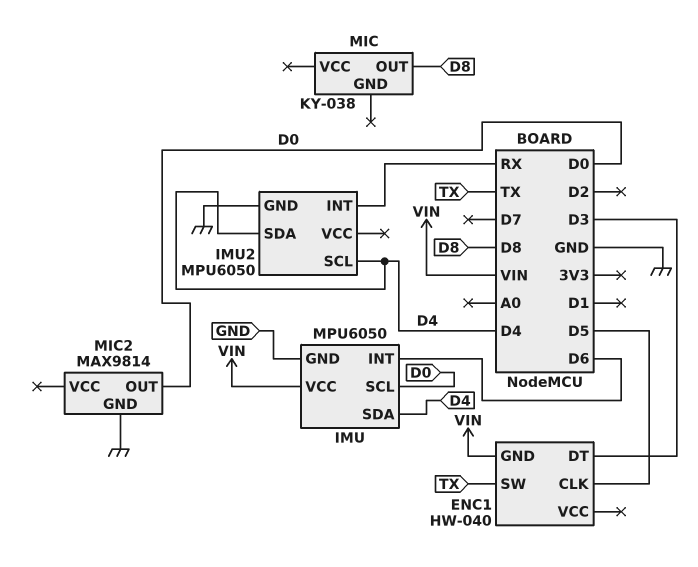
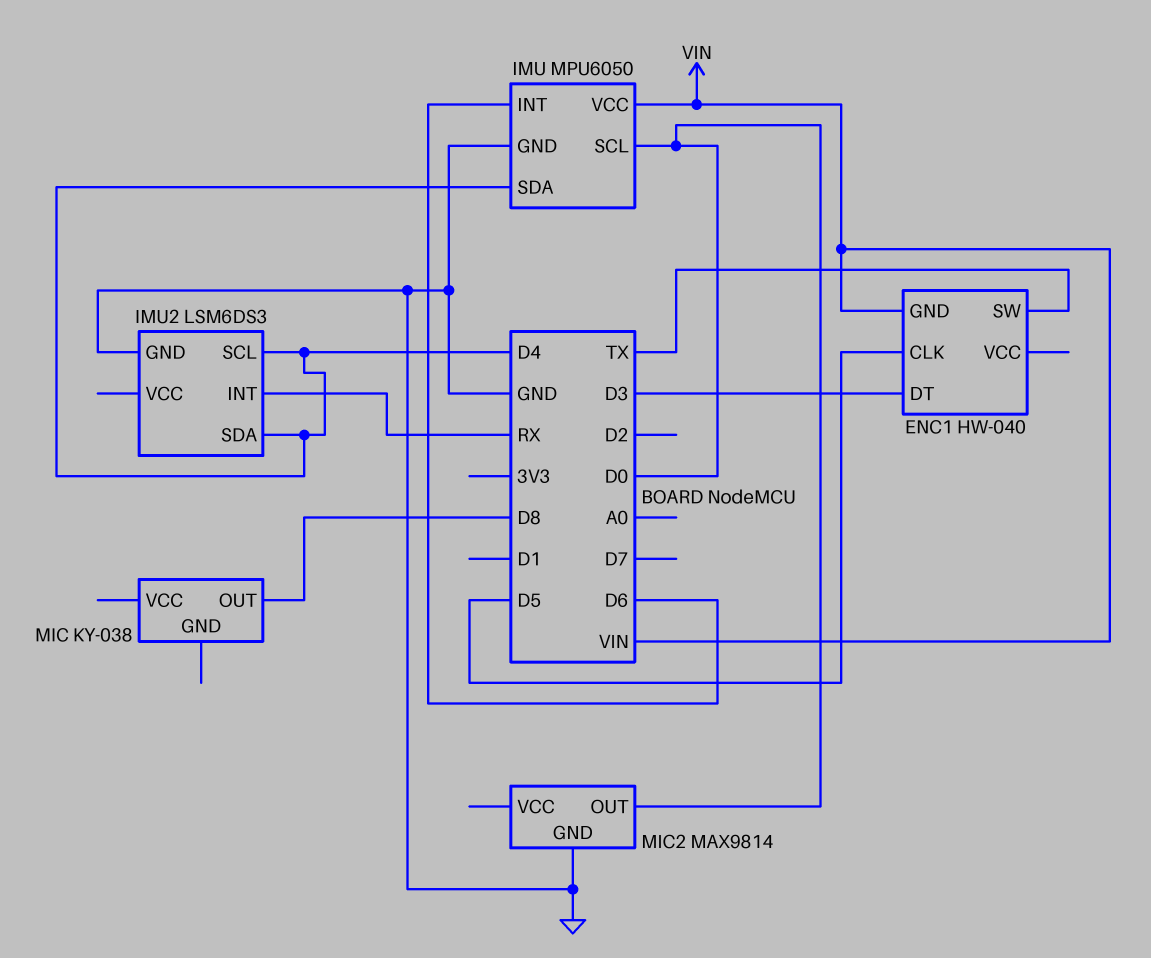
IMU2: MPU6050 -> LSM6DS3

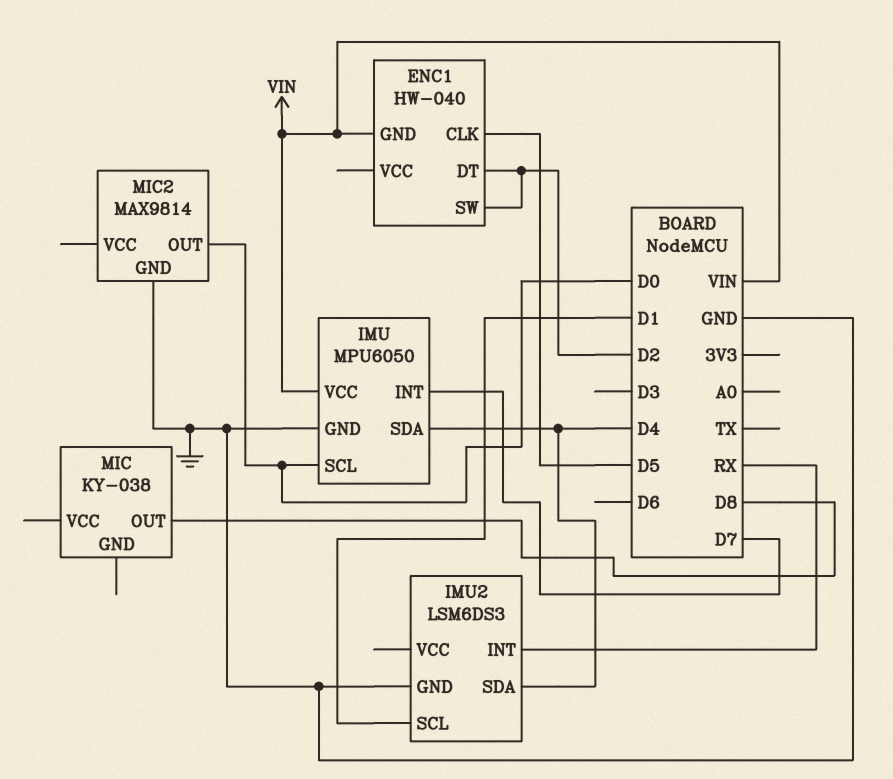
ENC1 pin DT: D3 -> D2
ENC1 pin SW: TX -> D2
IMU pin INT: D6 -> D7
IMU2 pin SCL: D4 -> D1

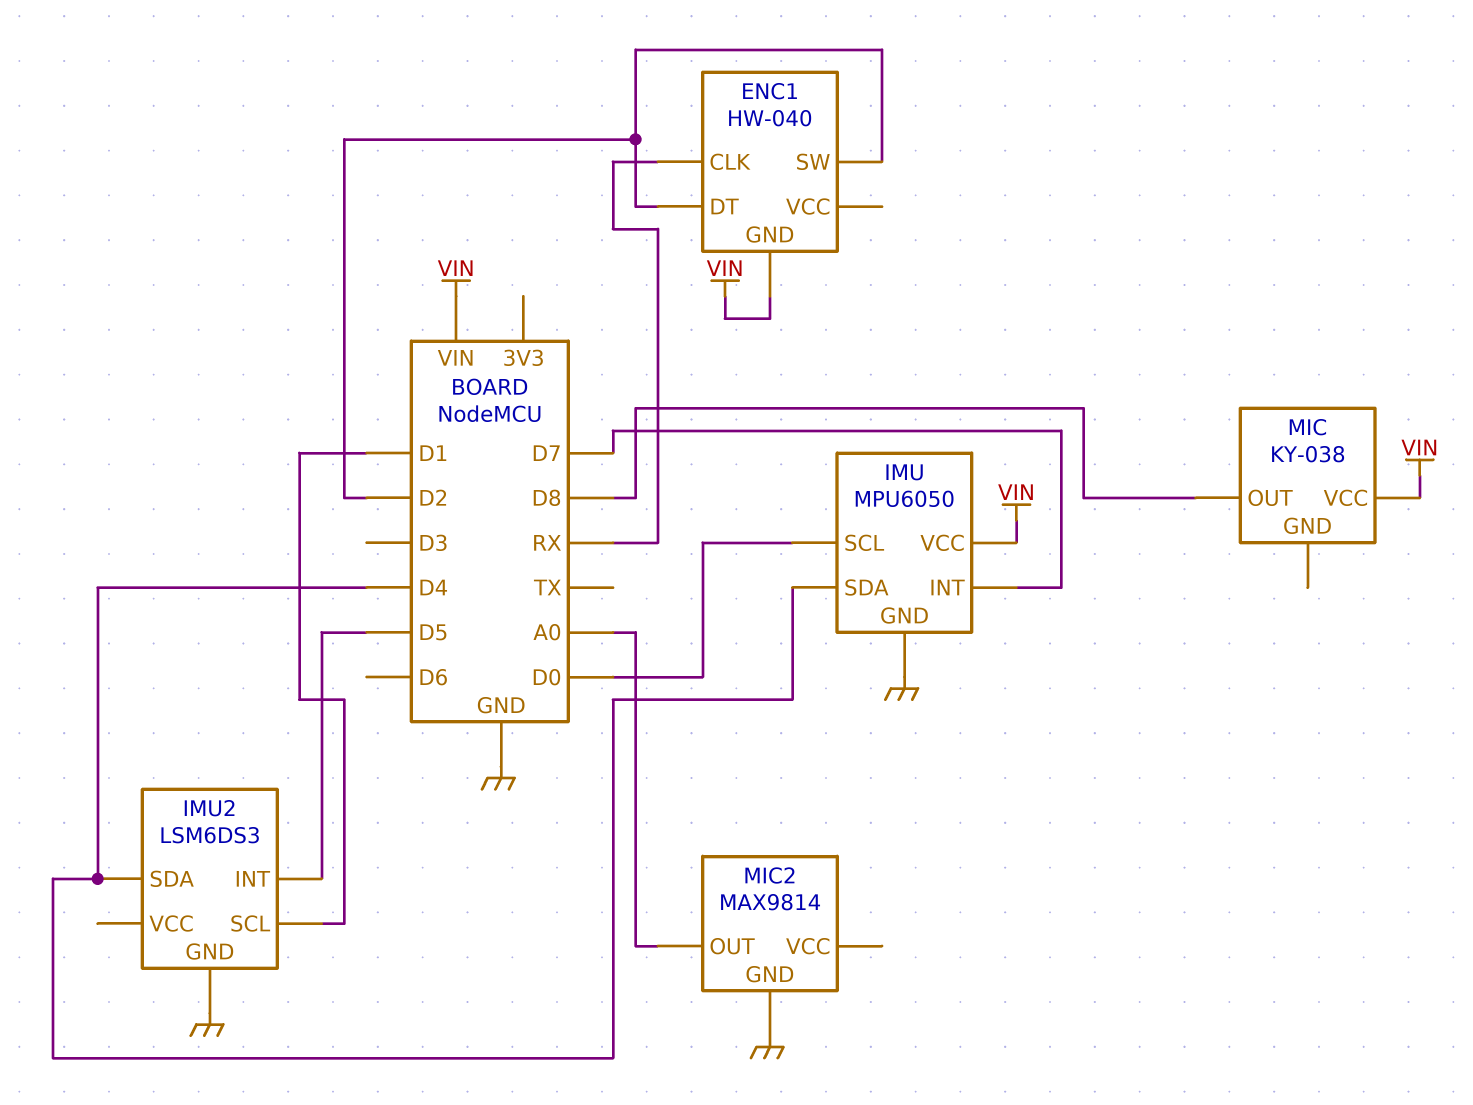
ENC1 pin CLK: D5 -> RX
IMU2 pin INT: RX -> D5
MIC pin VCC: none -> VIN
MIC2 pin OUT: D0 -> A0

